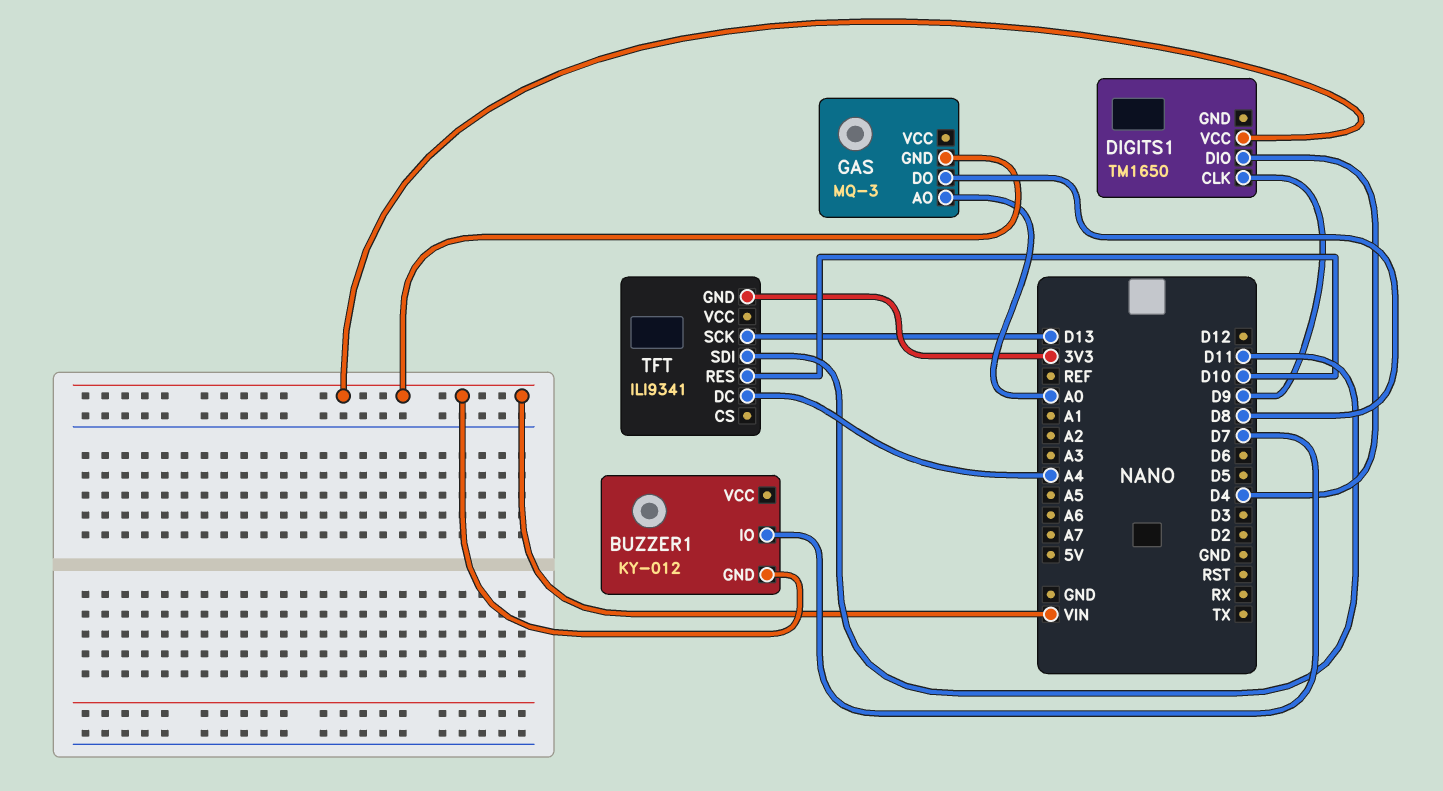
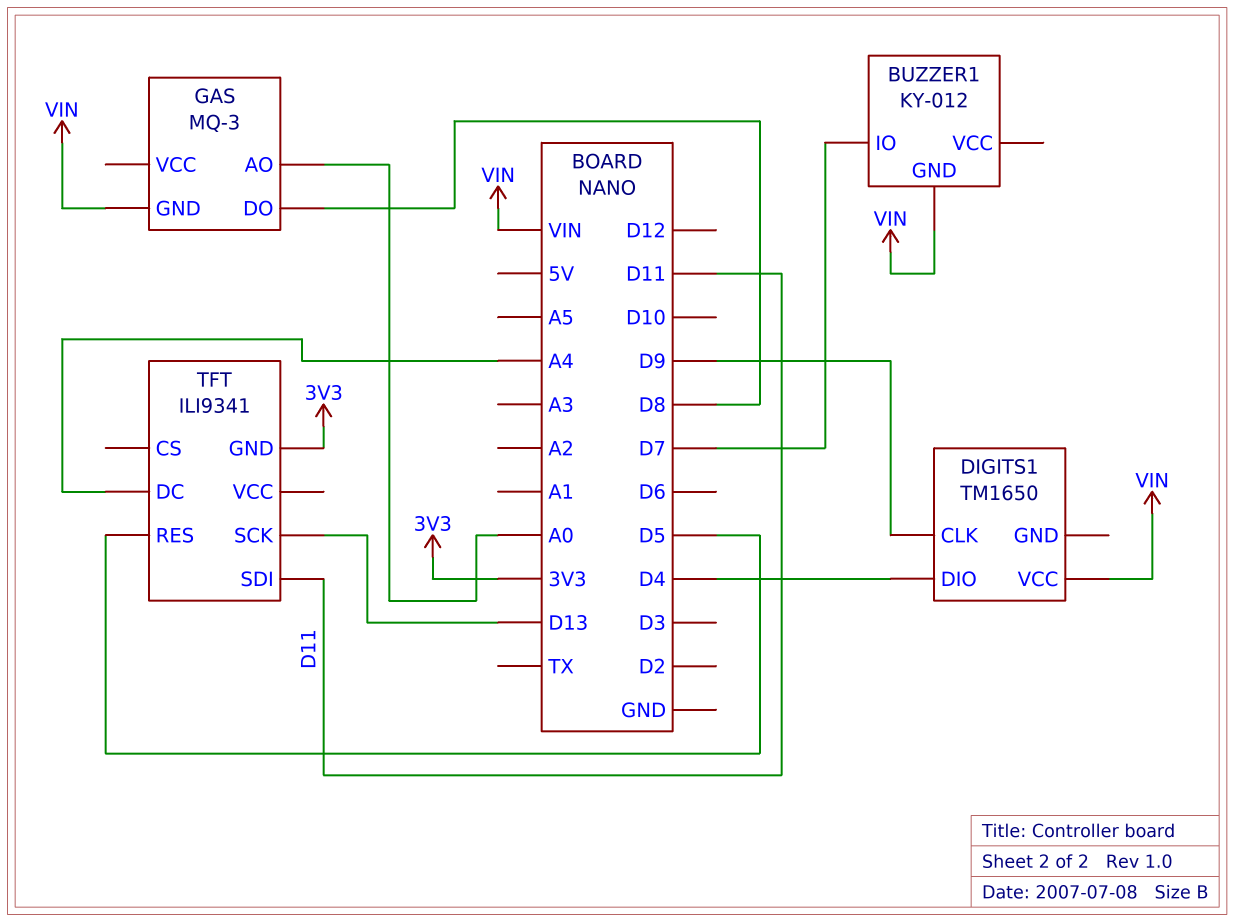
TFT pin RES: D10 -> D5

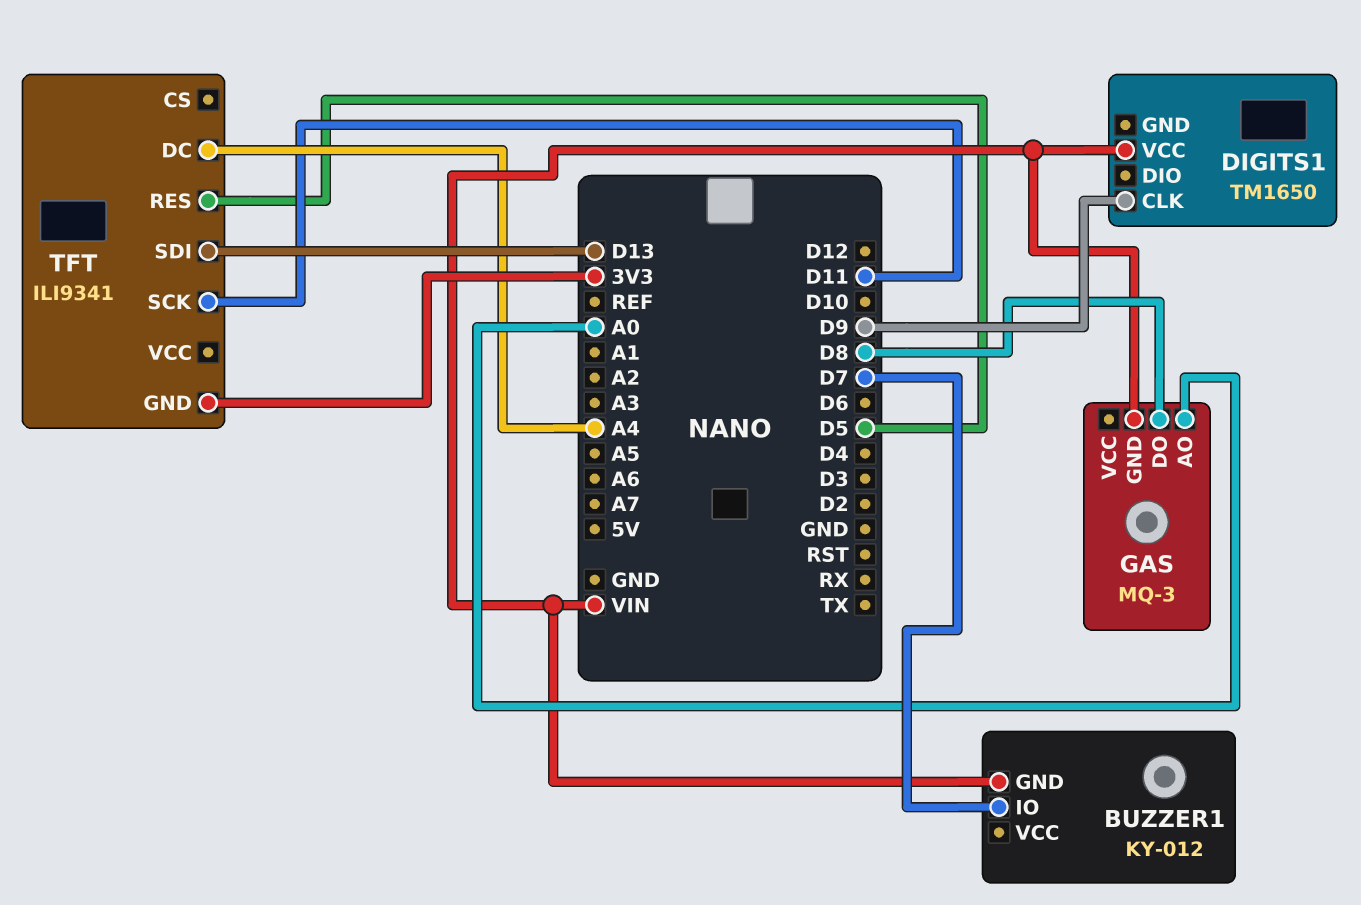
DIGITS1 pin DIO: D4 -> none
TFT pin SCK: D13 -> D11
TFT pin SDI: D11 -> D13

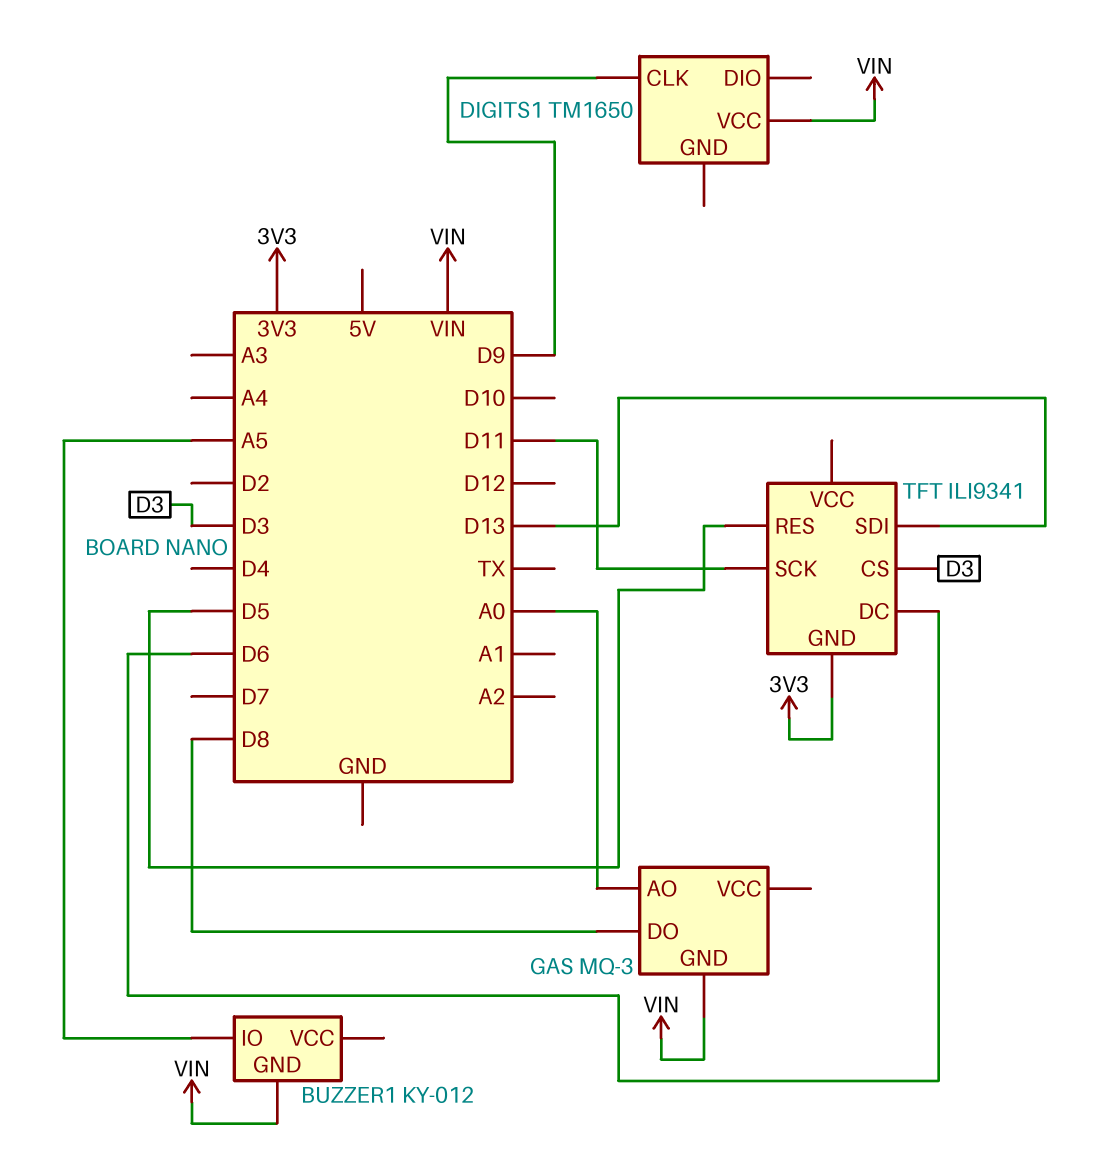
BUZZER1 pin IO: D7 -> A5
TFT pin CS: none -> D3
TFT pin DC: A4 -> D6

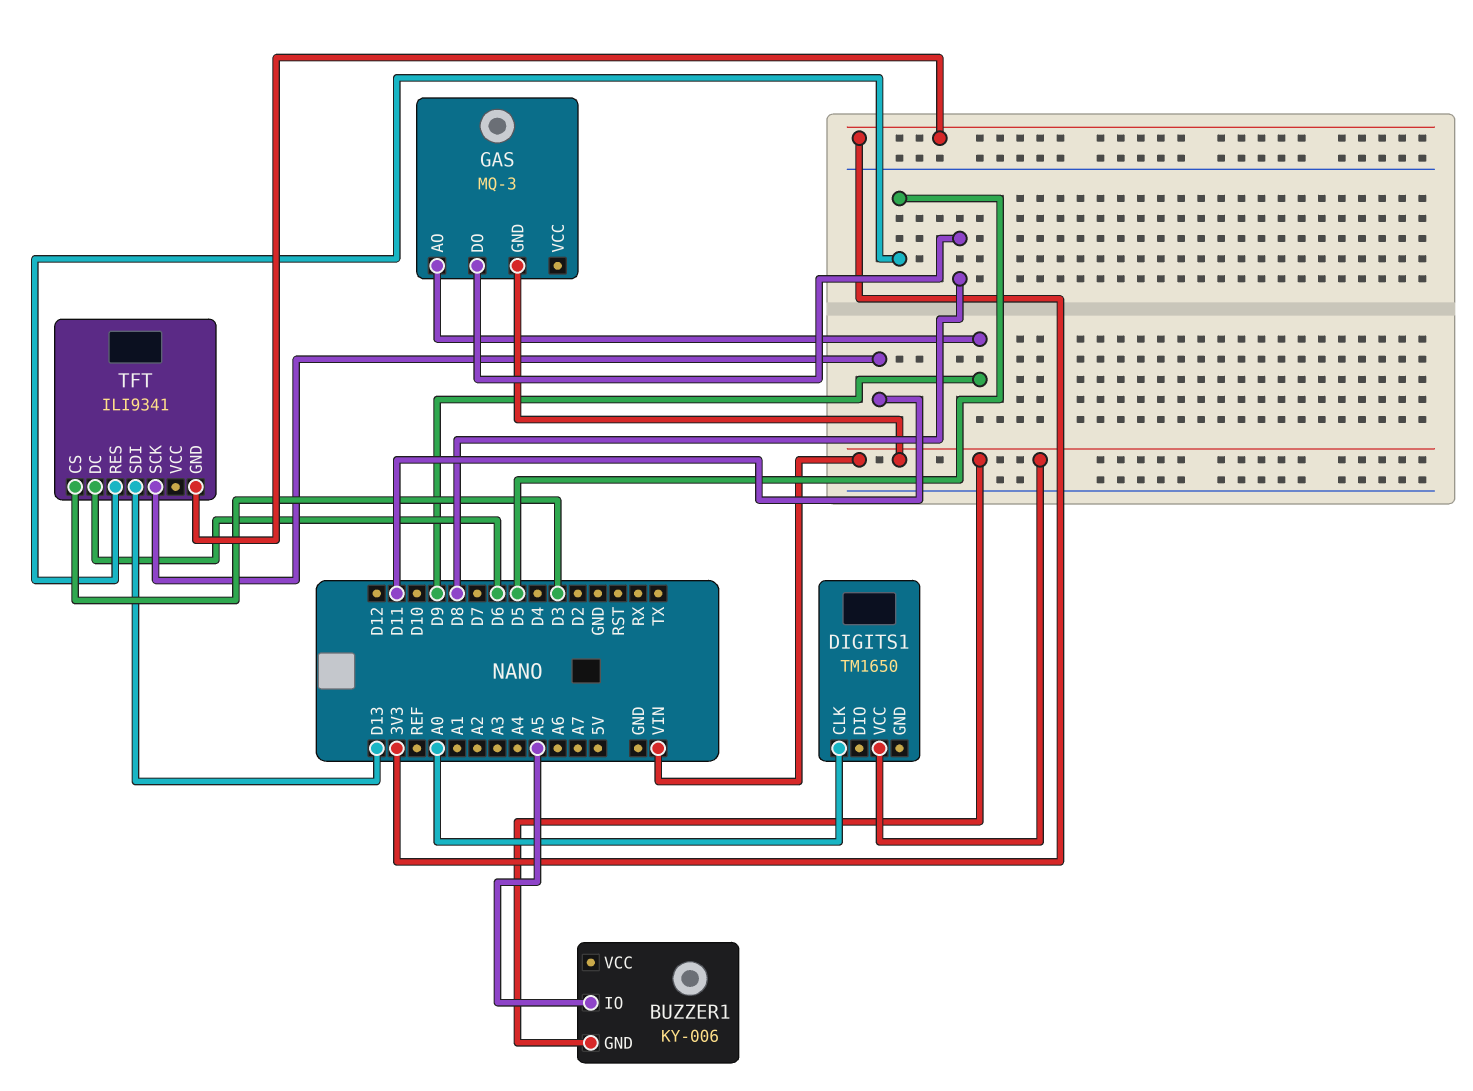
BUZZER1: KY-012 -> KY-006
DIGITS1 pin CLK: D9 -> A0
GAS pin AO: A0 -> D9

